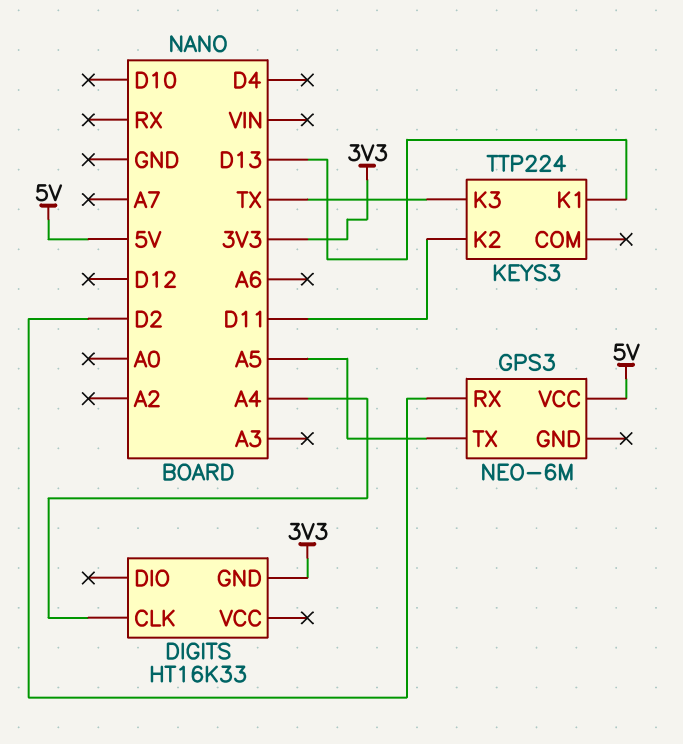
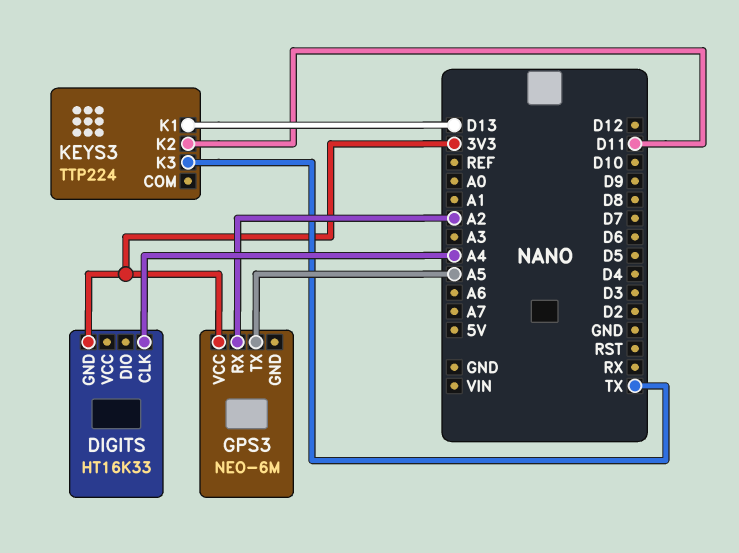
GPS3 pin RX: D2 -> A2
GPS3 pin VCC: 5V -> 3V3

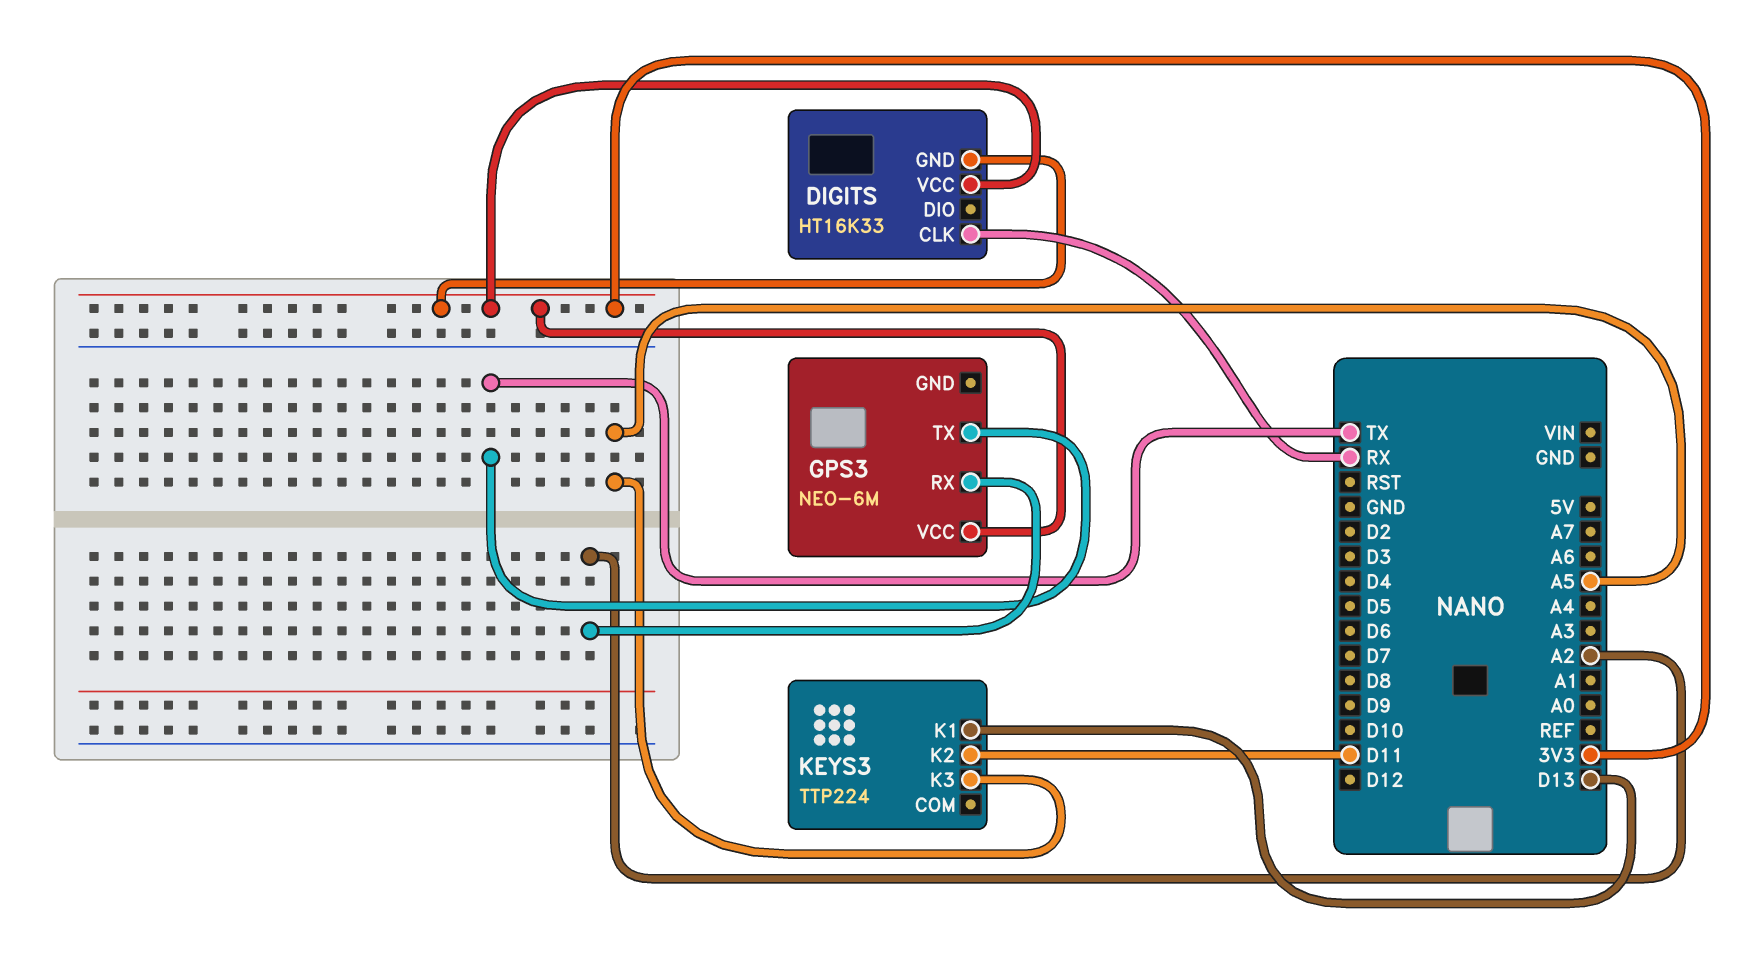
DIGITS pin CLK: A4 -> RX
DIGITS pin VCC: none -> 3V3
GPS3 pin TX: A5 -> TX
KEYS3 pin K3: TX -> A5

